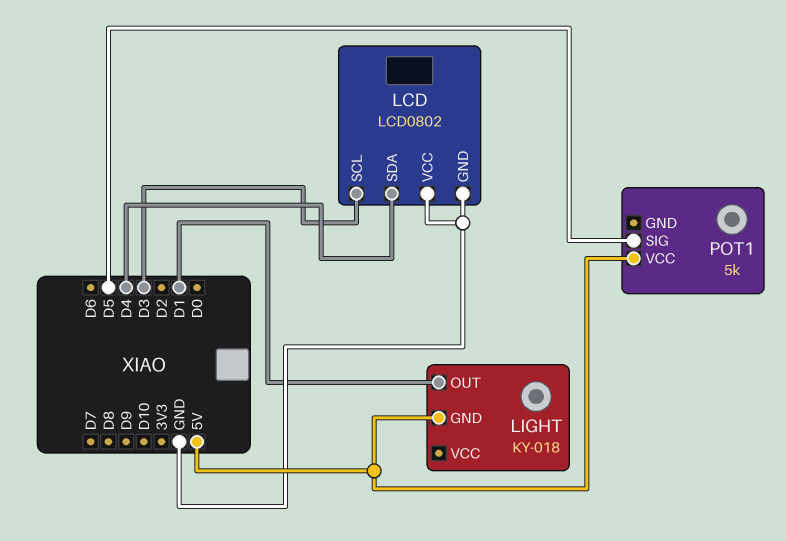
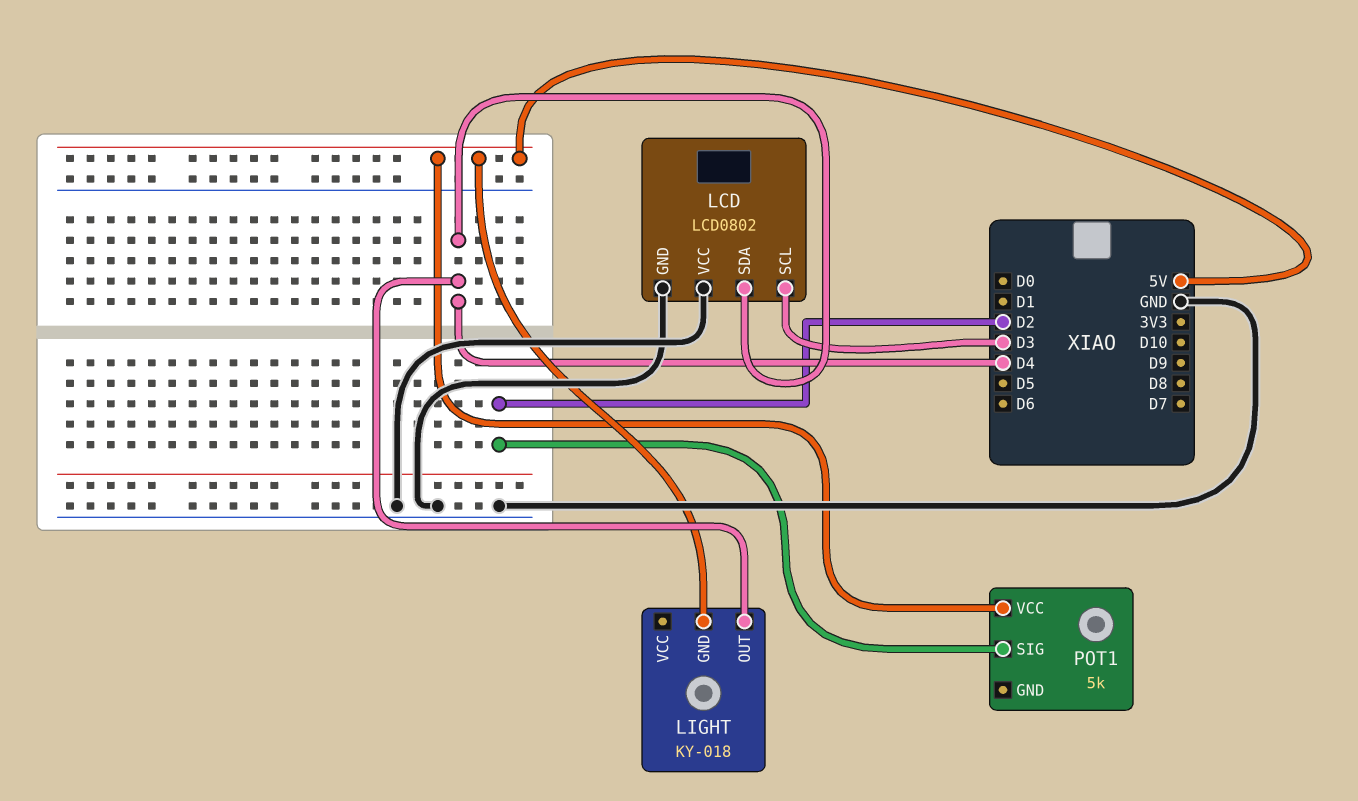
LIGHT pin OUT: D1 -> D4
POT1 pin SIG: D5 -> D2

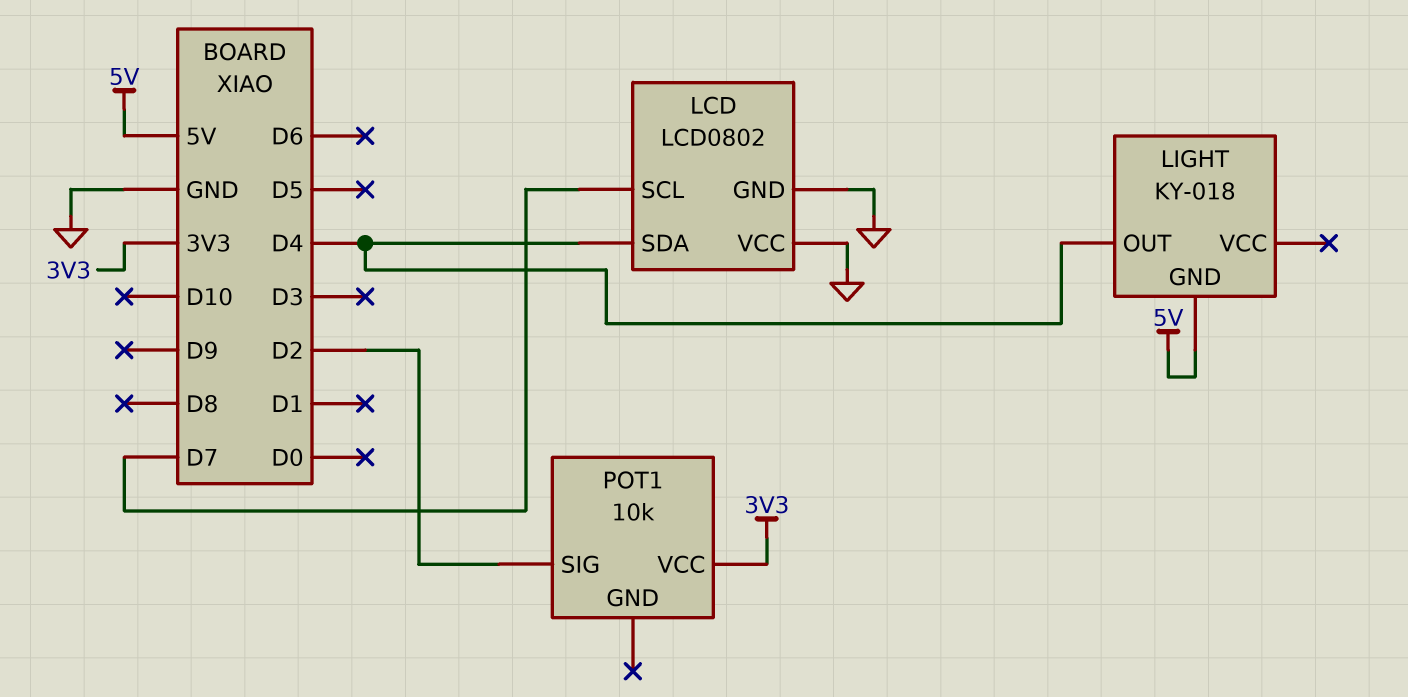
LCD pin SCL: D3 -> D7
POT1: 5k -> 10k
POT1 pin VCC: 5V -> 3V3

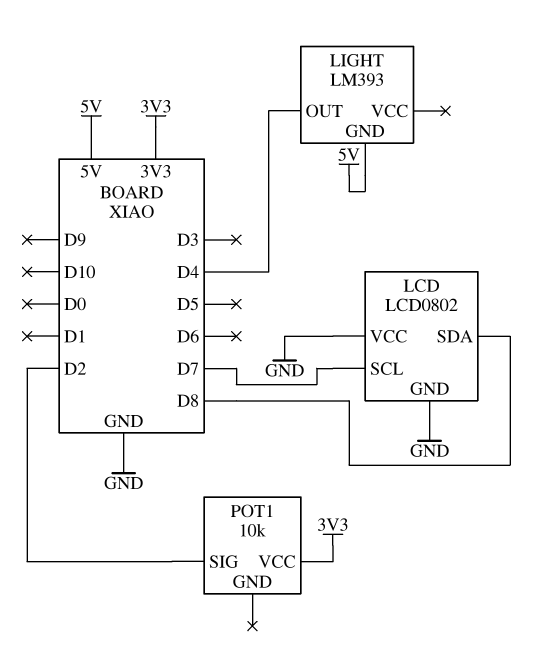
LCD pin SDA: D4 -> D8
LIGHT: KY-018 -> LM393

